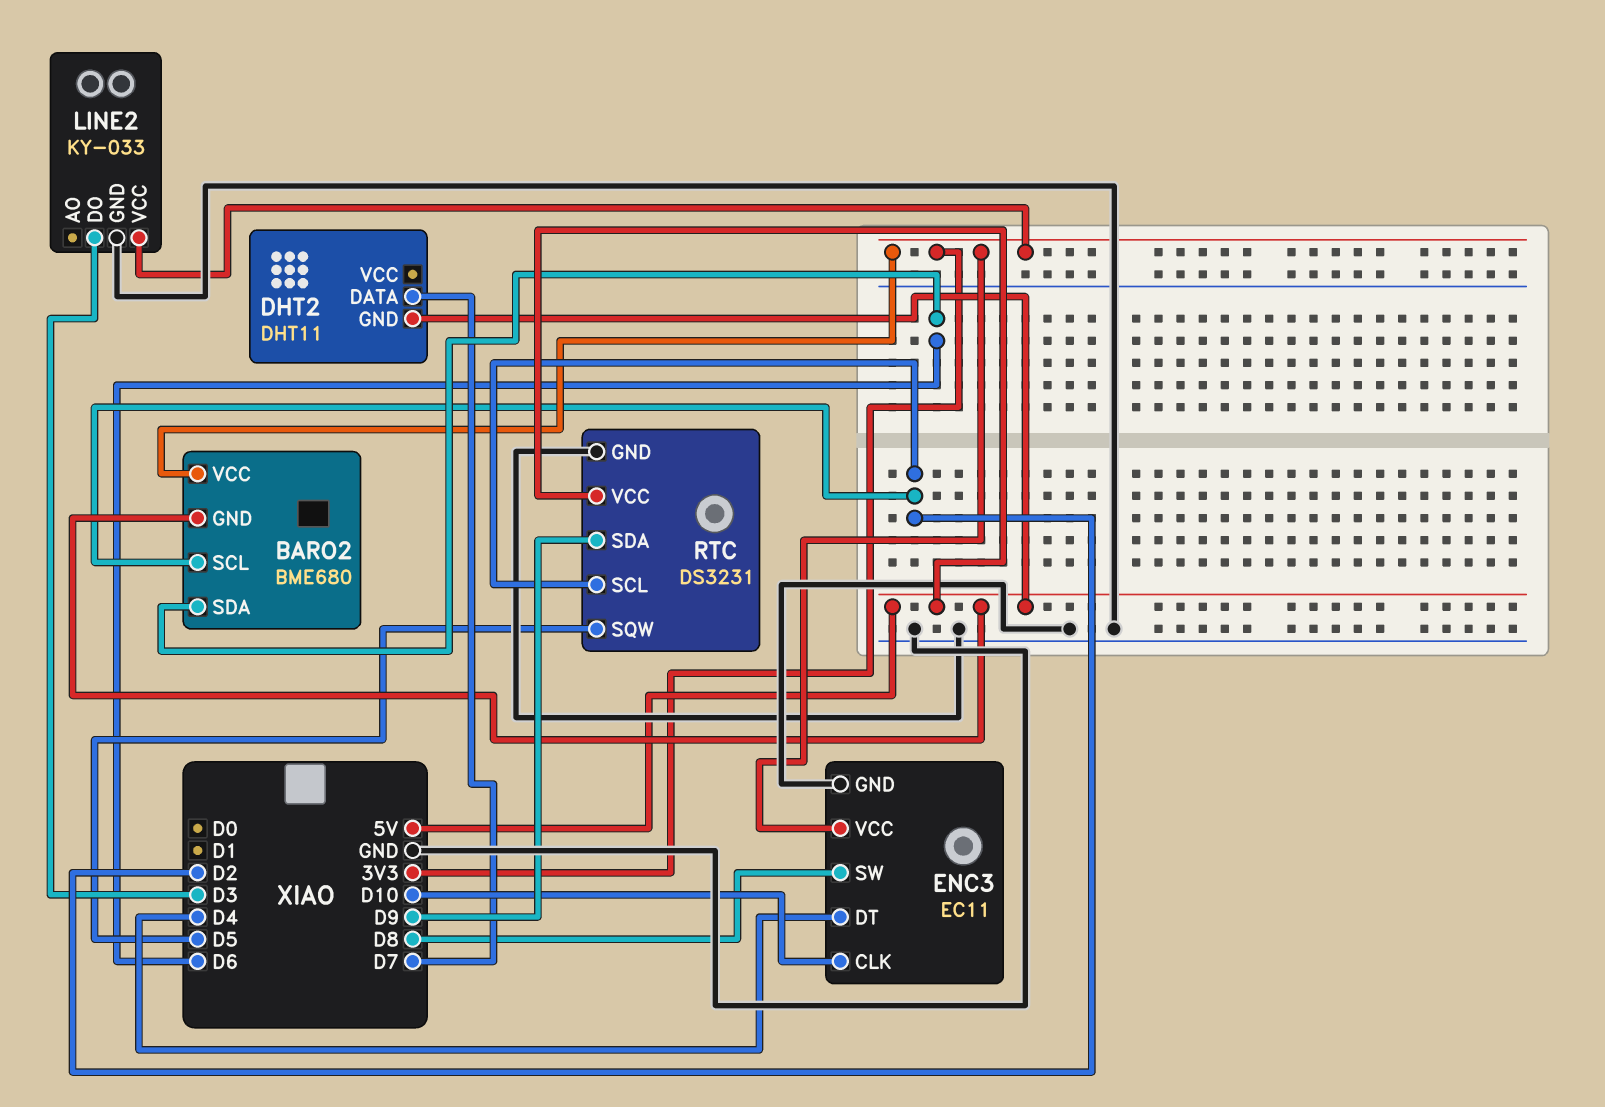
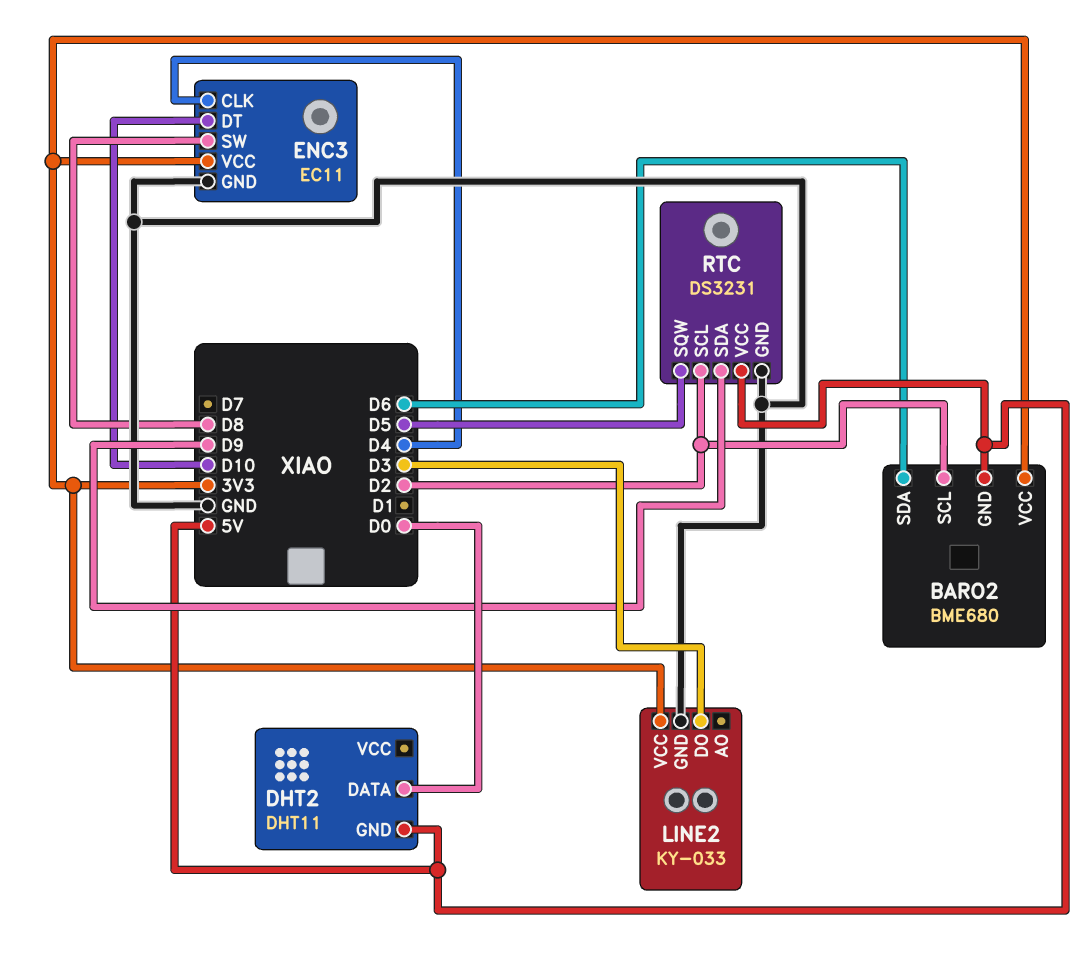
DHT2 pin DATA: D7 -> D0
ENC3 pin CLK: D10 -> D4
ENC3 pin DT: D4 -> D10

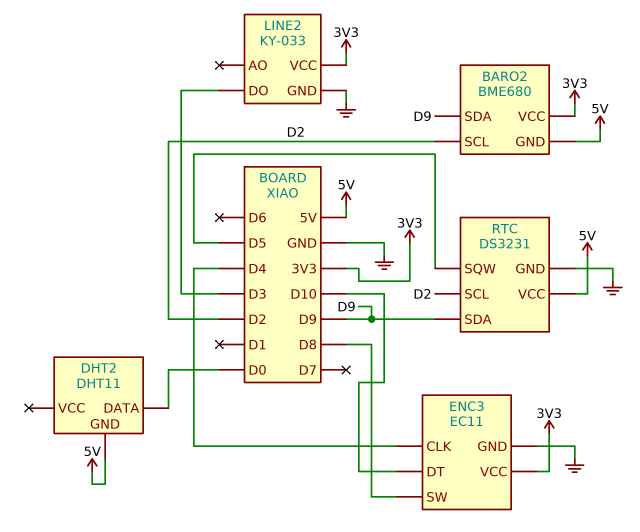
BARO2 pin SDA: D6 -> D9

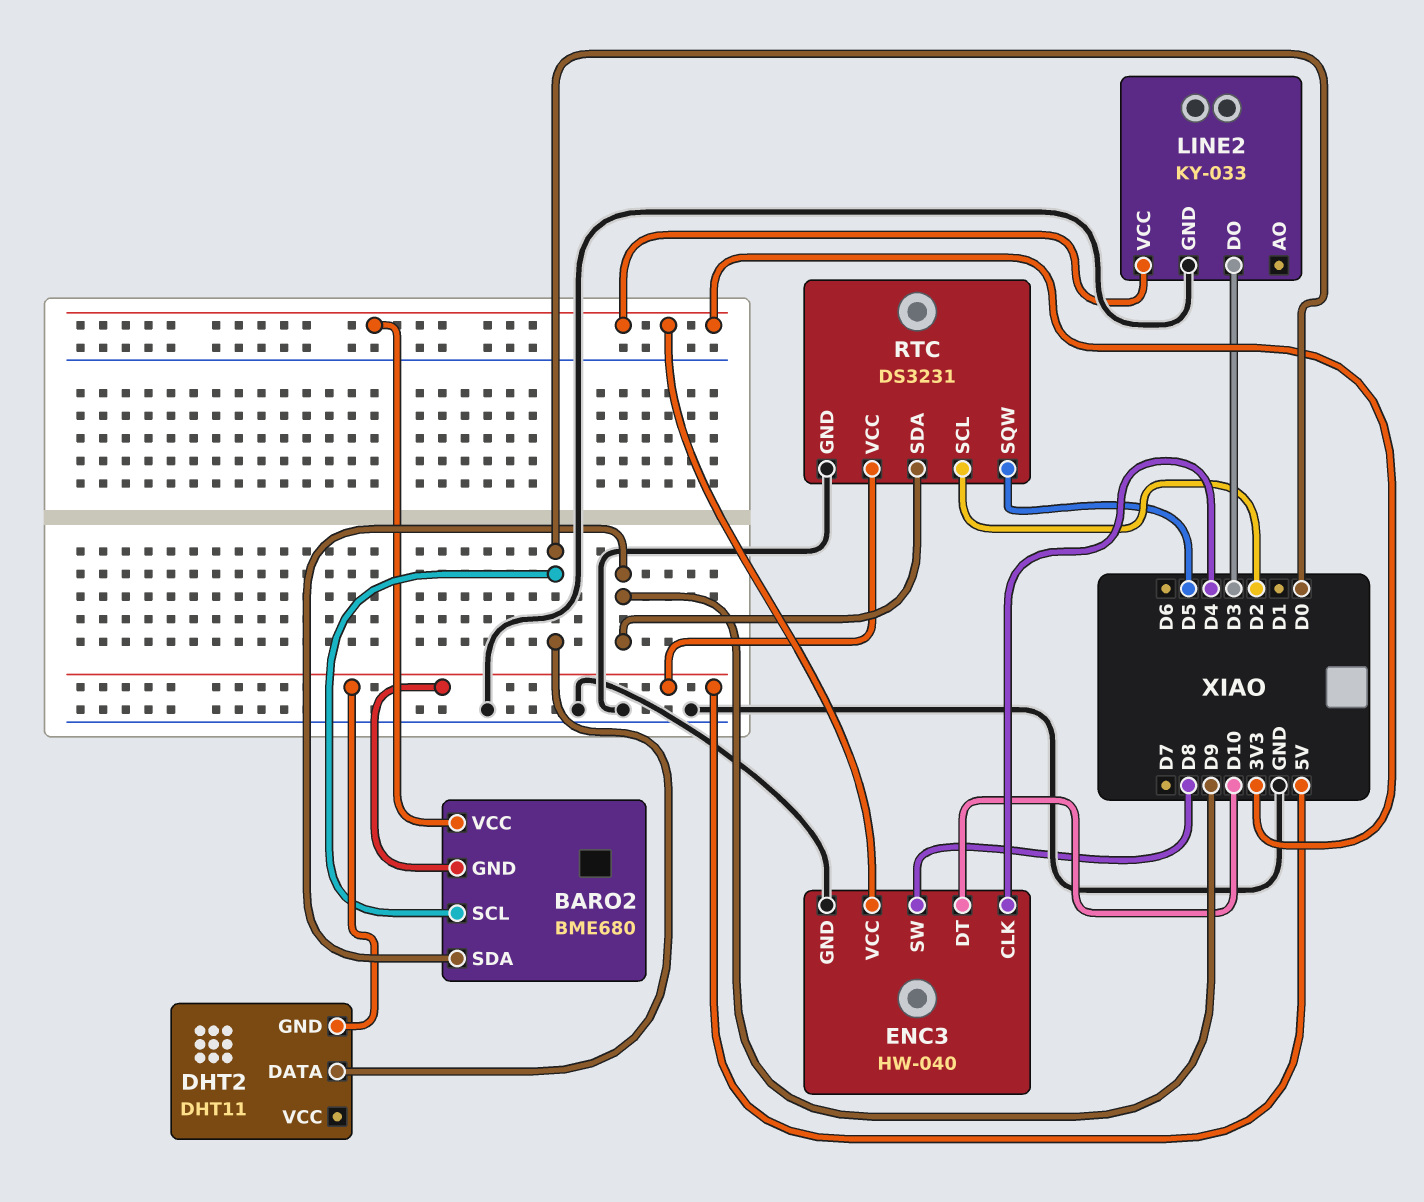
BARO2 pin SCL: D2 -> D0
ENC3: EC11 -> HW-040

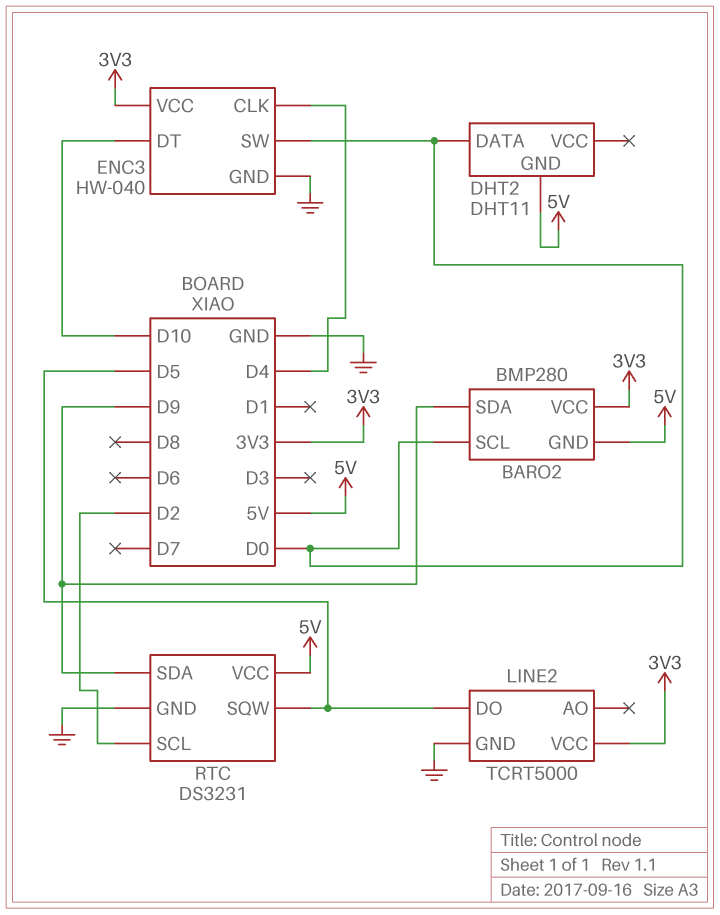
BARO2: BME680 -> BMP280
ENC3 pin SW: D8 -> D0
LINE2: KY-033 -> TCRT5000
LINE2 pin DO: D3 -> D5

